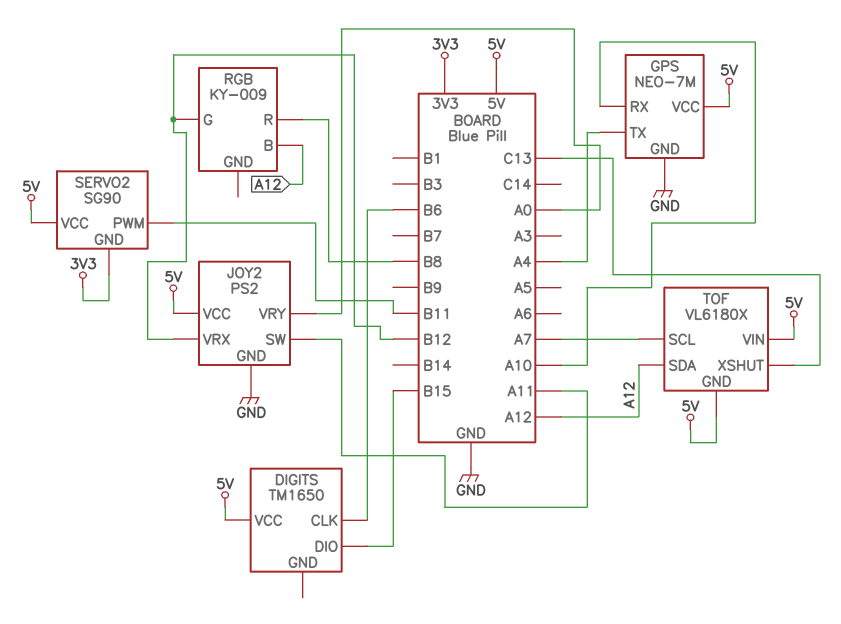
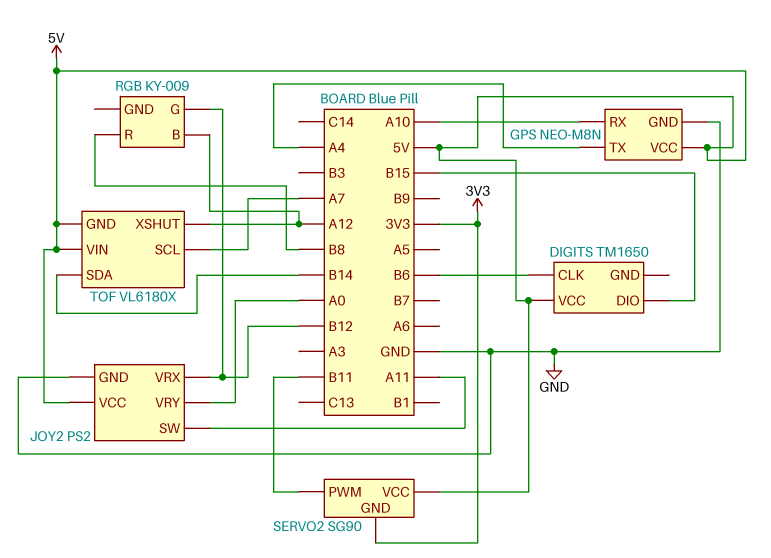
GPS: NEO-7M -> NEO-M8N
TOF pin SDA: A12 -> B14
TOF pin XSHUT: C13 -> A12

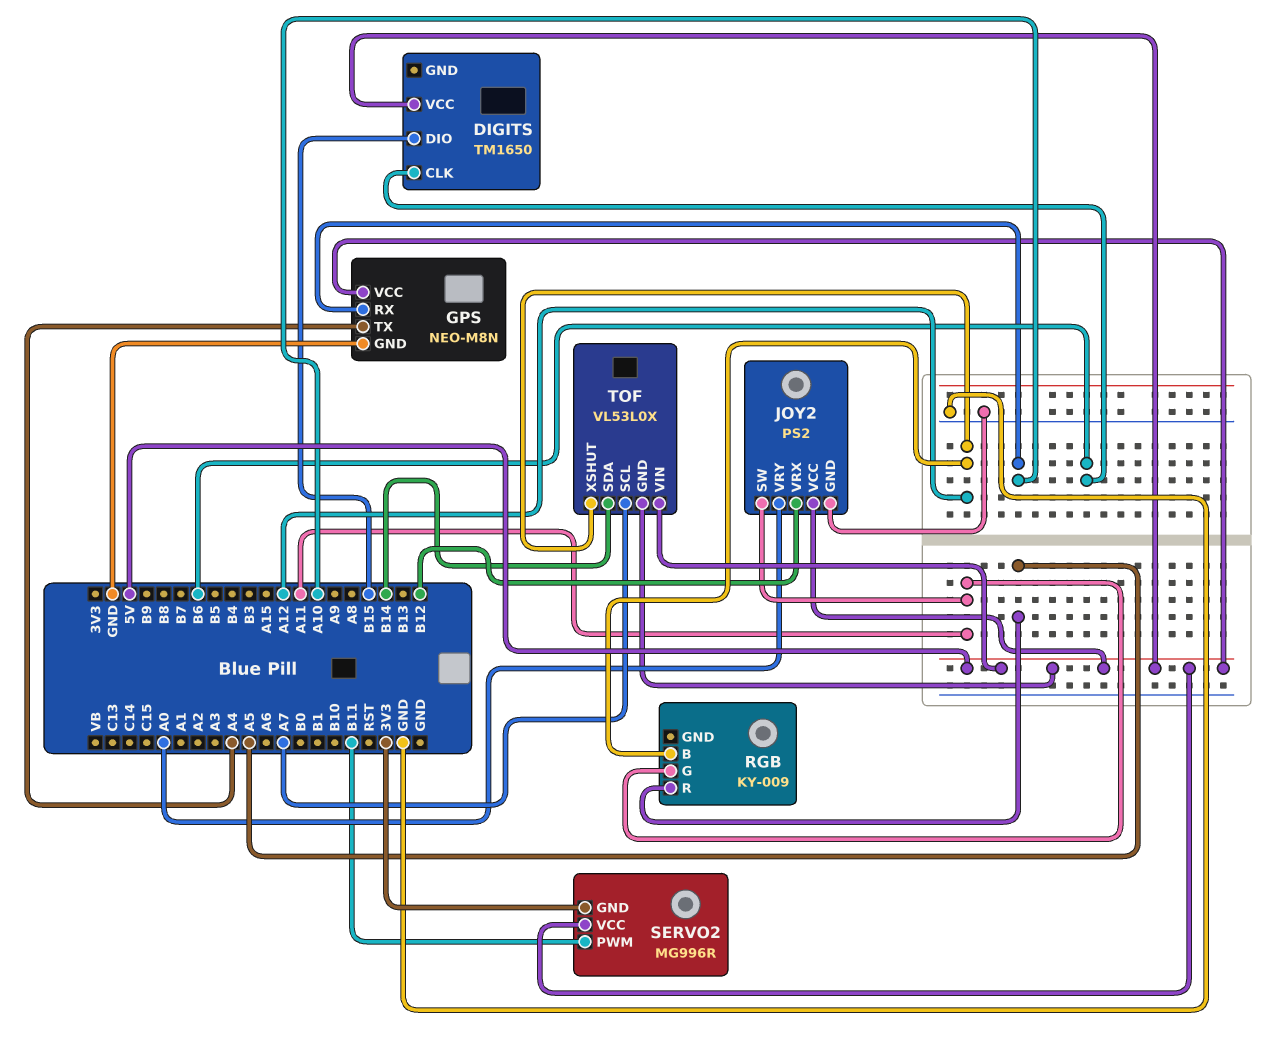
RGB pin G: B12 -> A11
RGB pin R: B8 -> A5
SERVO2: SG90 -> MG996R
TOF: VL6180X -> VL53L0X

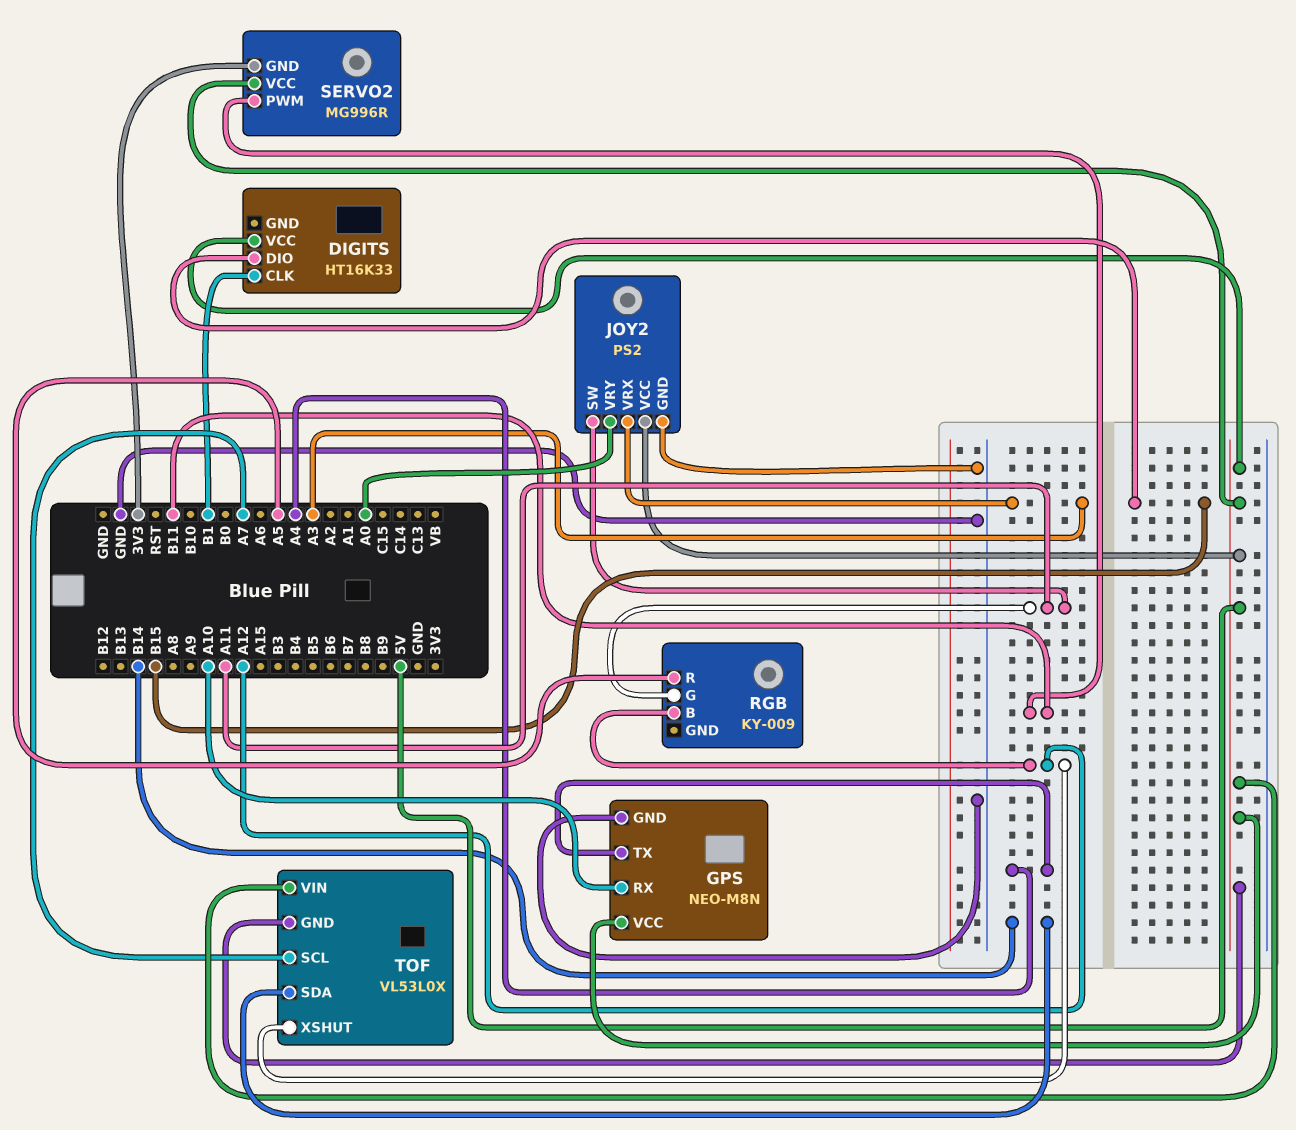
DIGITS: TM1650 -> HT16K33
DIGITS pin CLK: B6 -> B1
JOY2 pin VRX: B12 -> A3

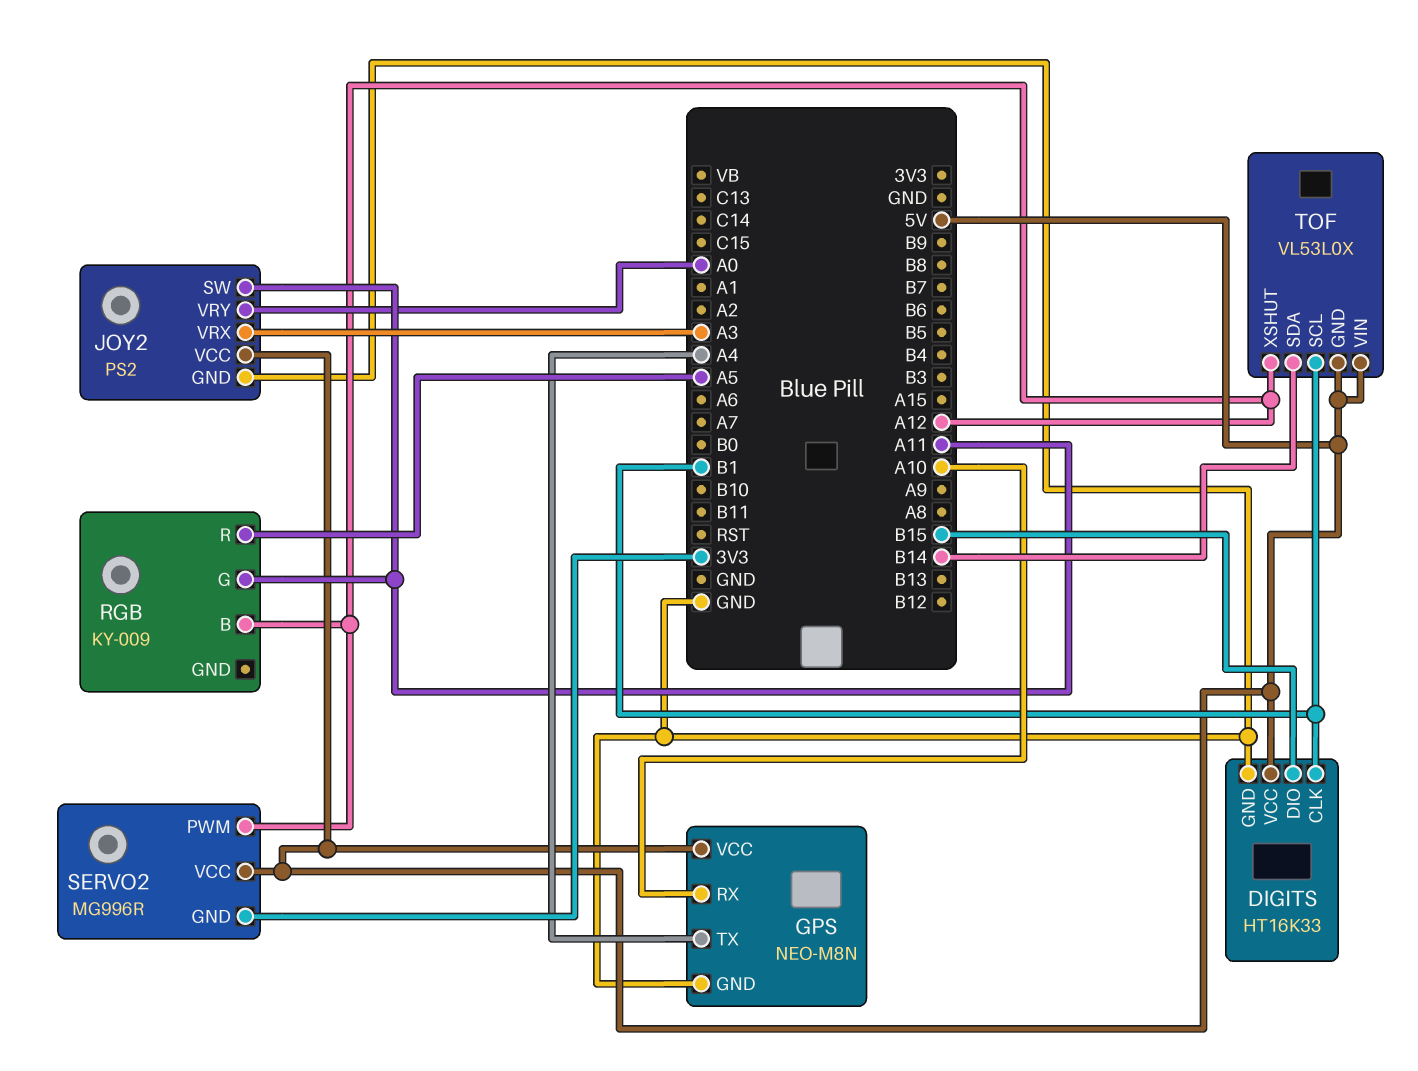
DIGITS pin GND: none -> GND
SERVO2 pin PWM: B11 -> A12
TOF pin SCL: A7 -> B1

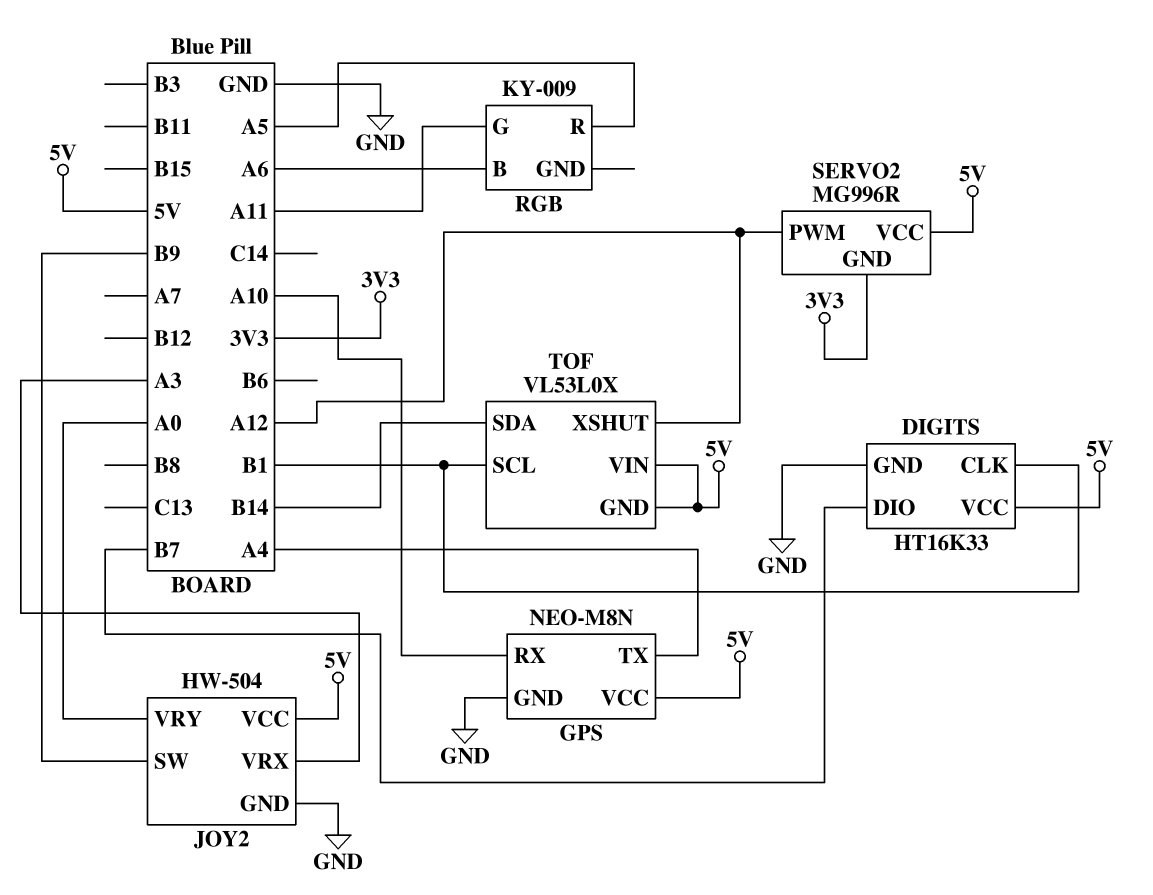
DIGITS pin DIO: B15 -> B7
JOY2: PS2 -> HW-504
JOY2 pin SW: A11 -> B9
RGB pin B: A12 -> A6

